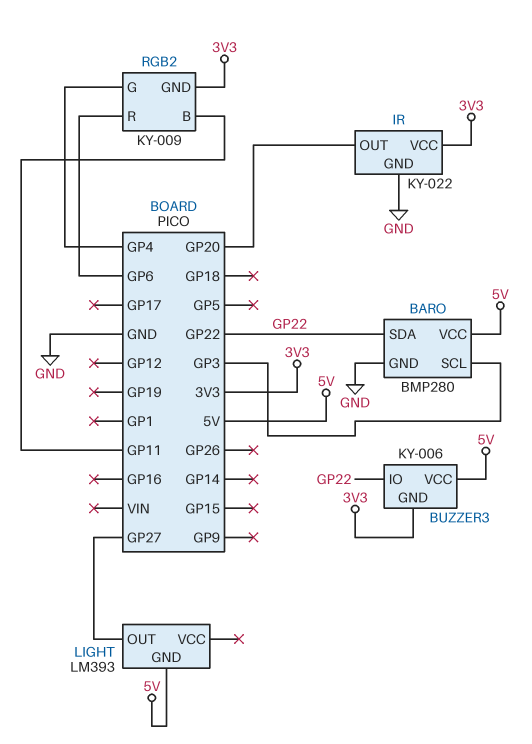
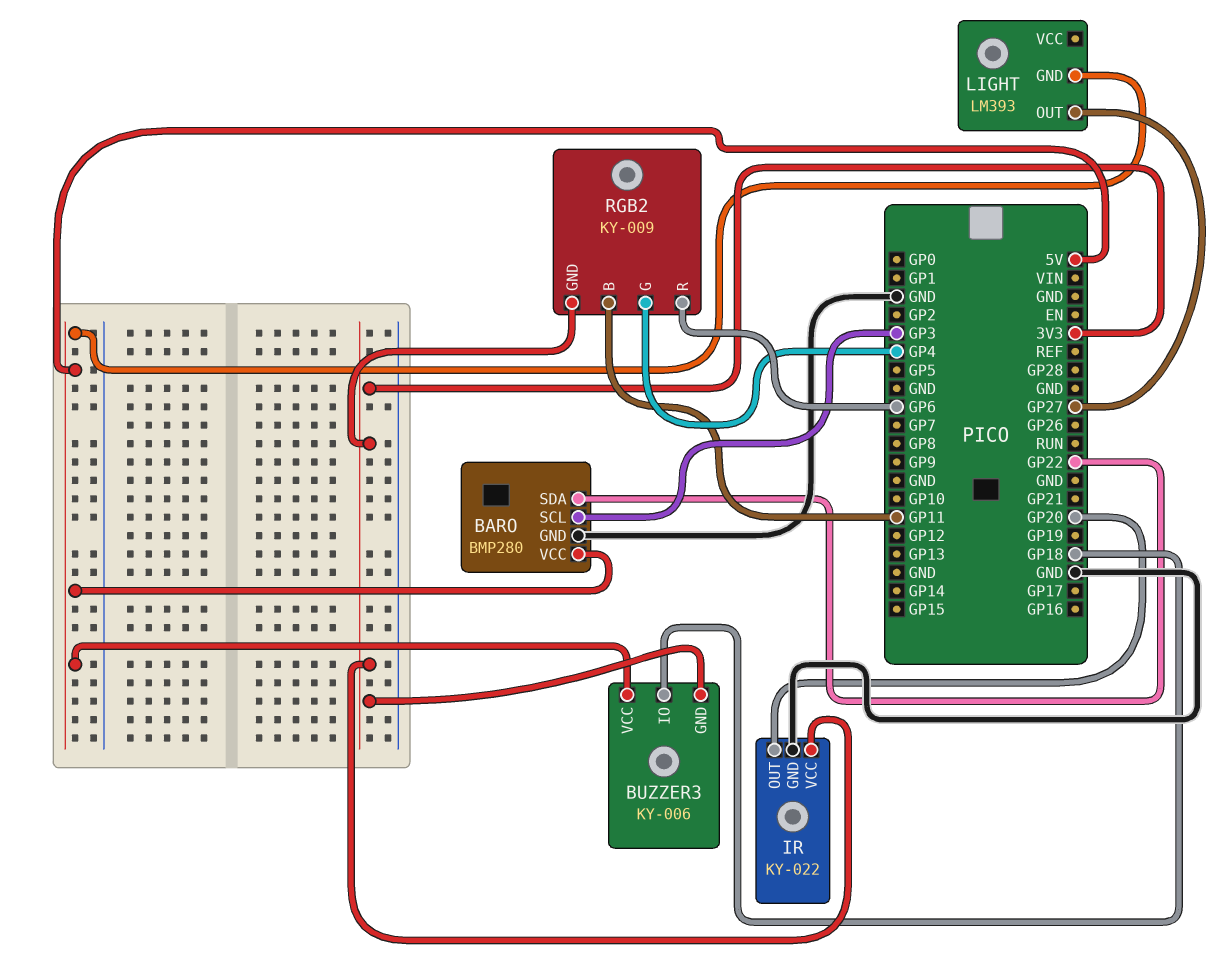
BUZZER3 pin IO: GP22 -> GP18

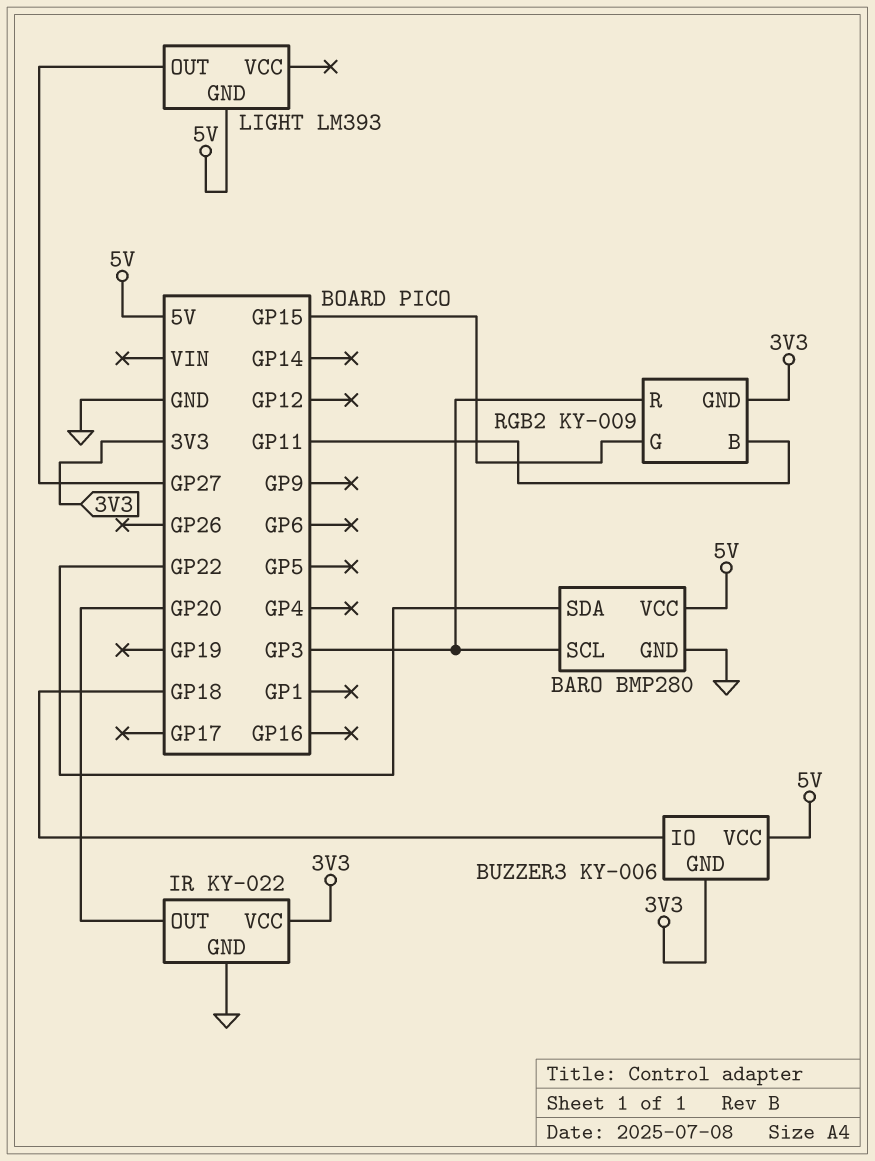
RGB2 pin G: GP4 -> GP15
RGB2 pin R: GP6 -> GP3

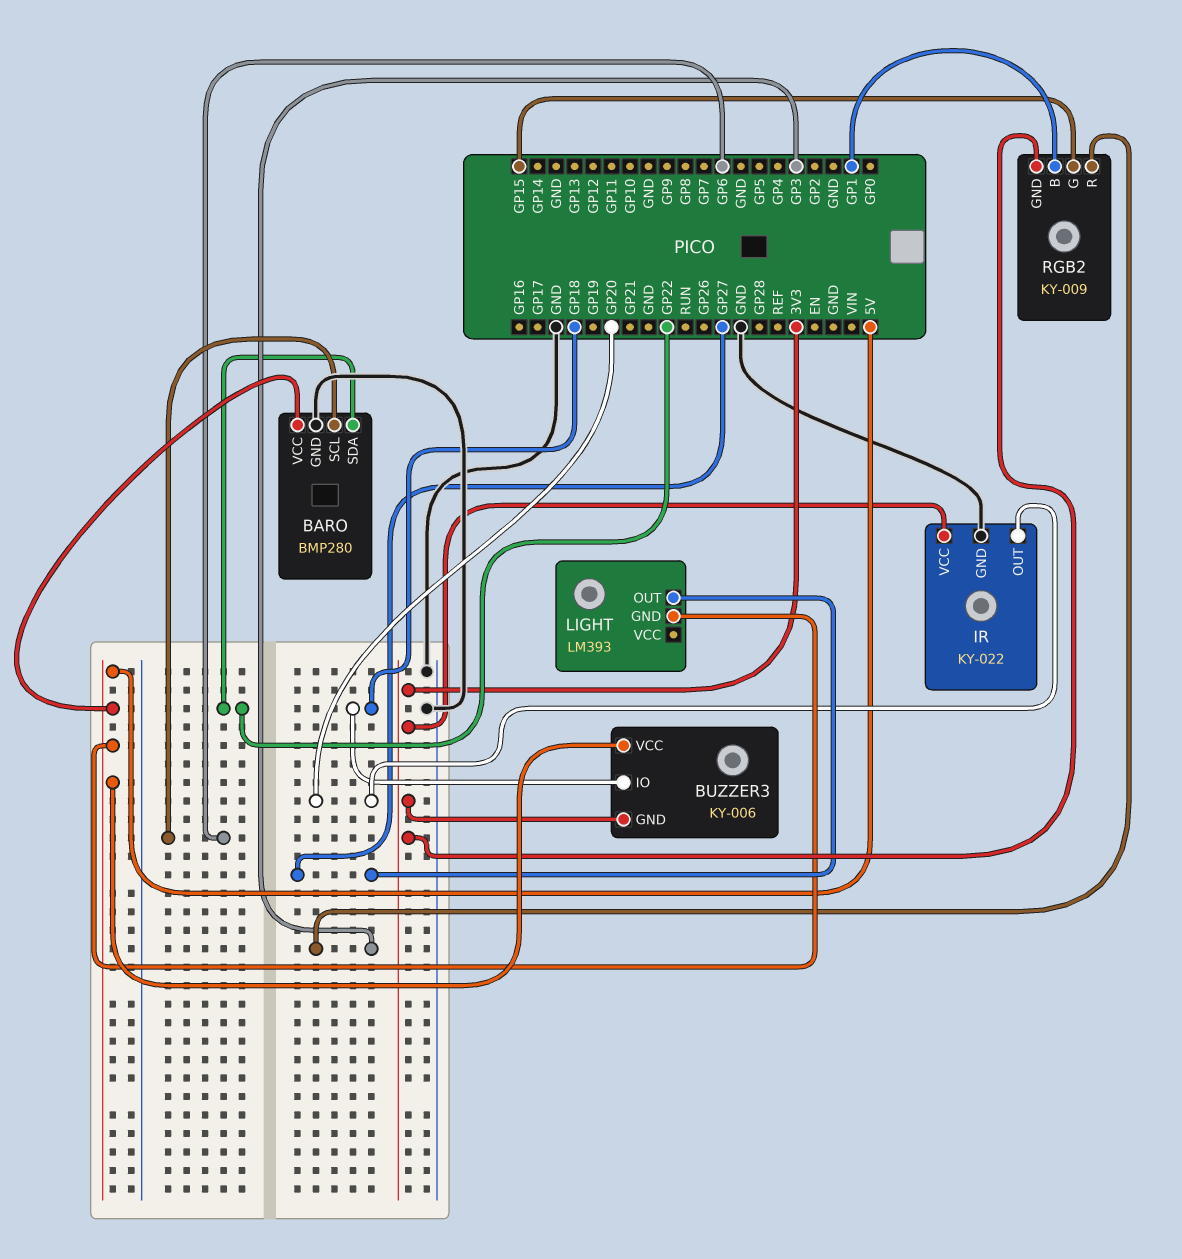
BARO pin SCL: GP3 -> GP6
RGB2 pin B: GP11 -> GP1

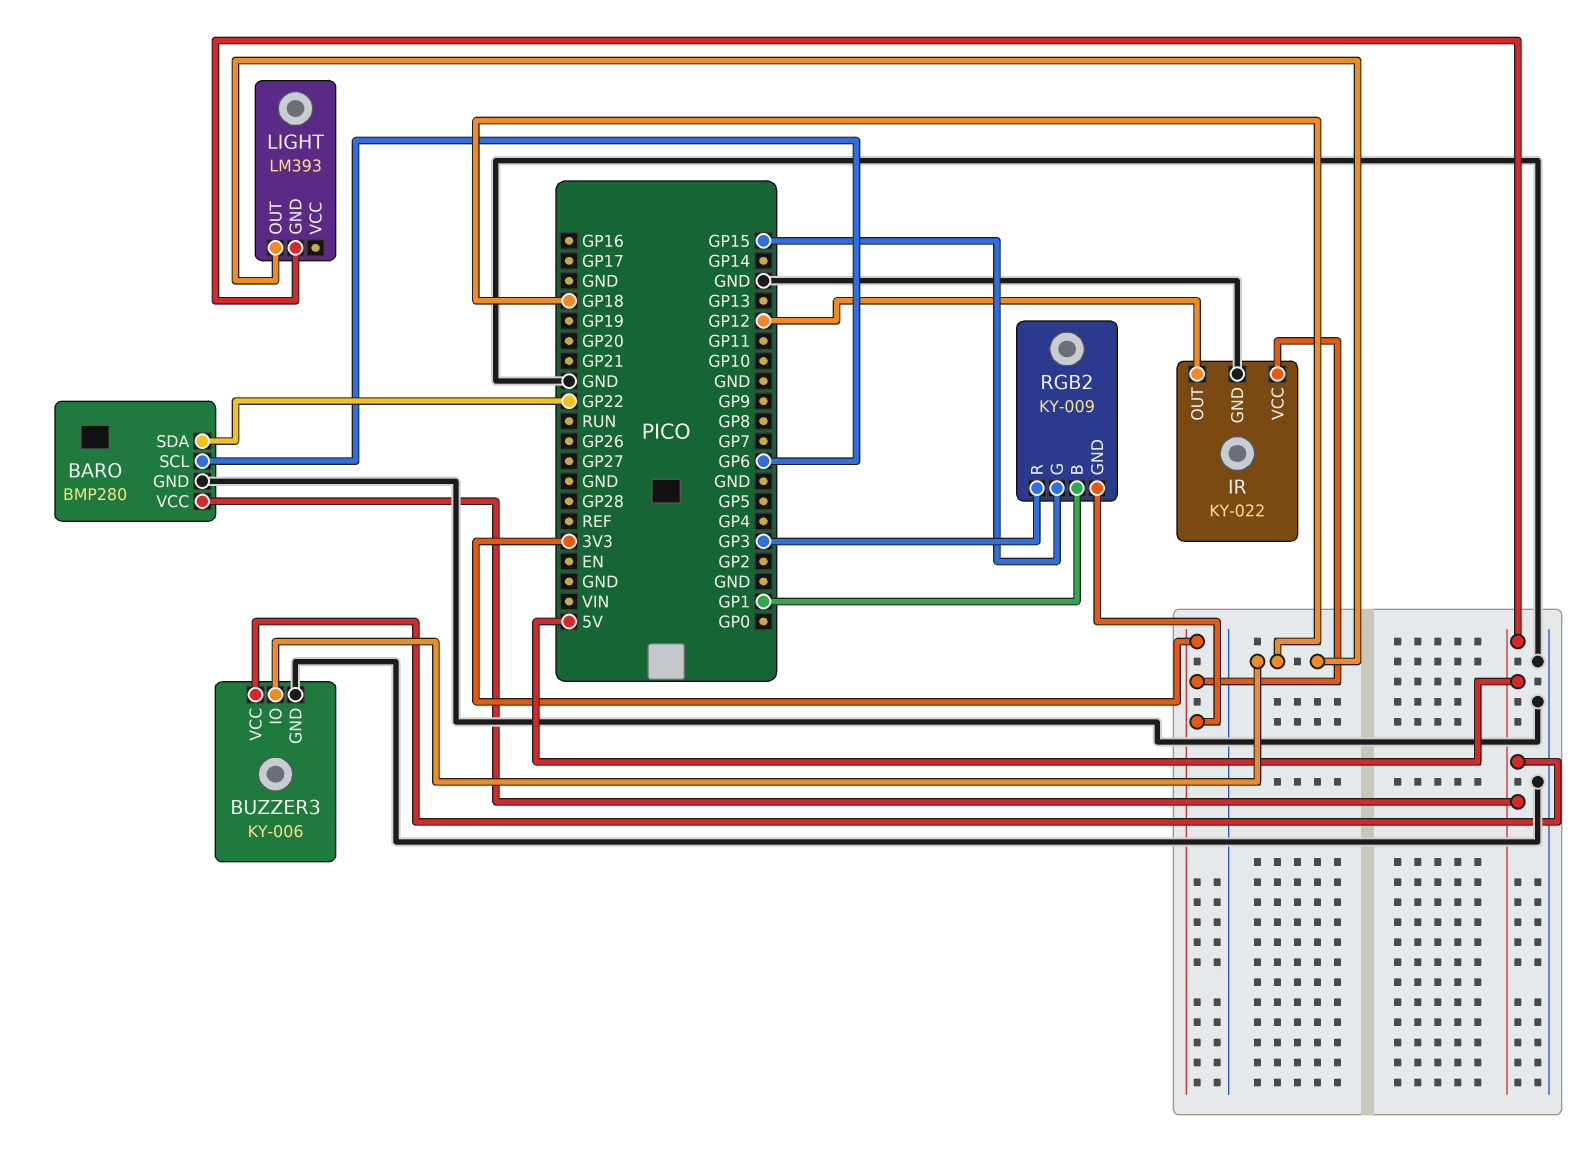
BUZZER3 pin GND: 3V3 -> GND
IR pin OUT: GP20 -> GP12
LIGHT pin OUT: GP27 -> GP18

